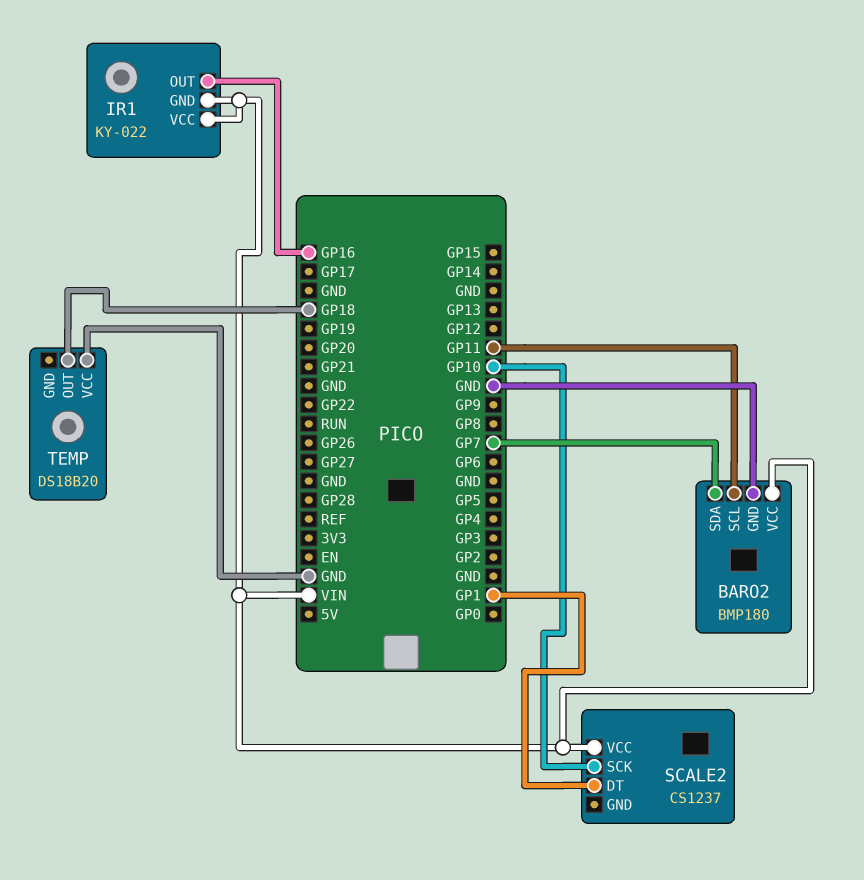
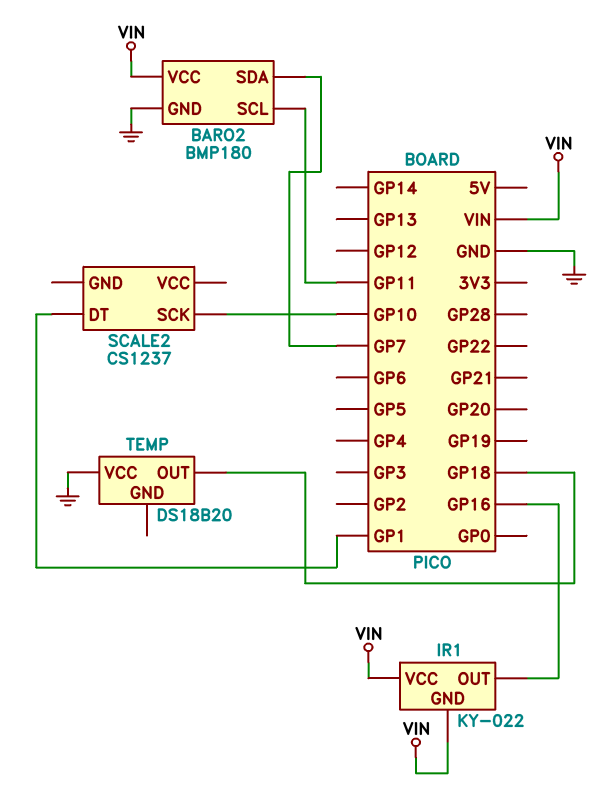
SCALE2 pin VCC: VIN -> none

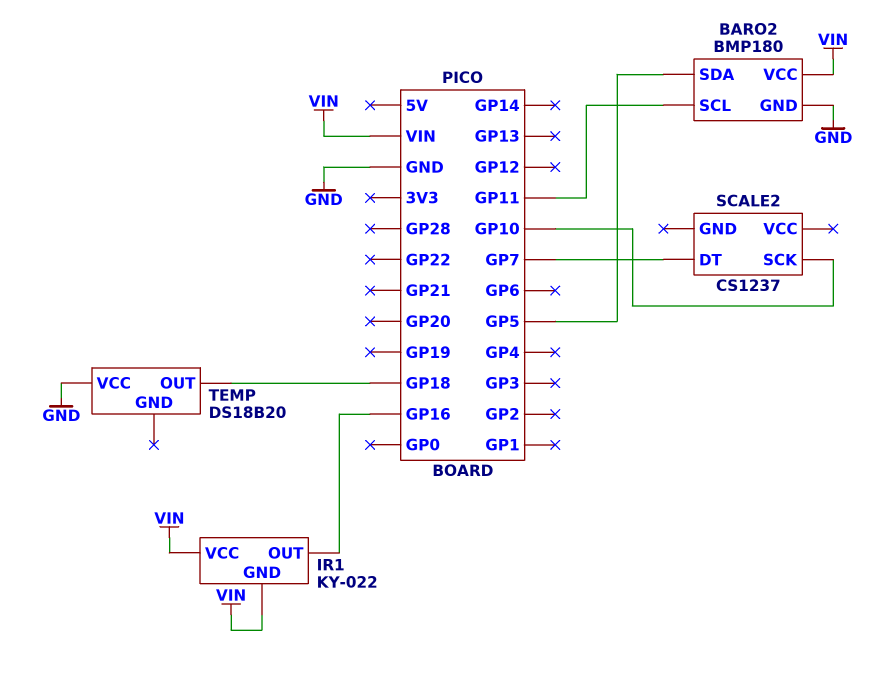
BARO2 pin SDA: GP7 -> GP5
SCALE2 pin DT: GP1 -> GP7

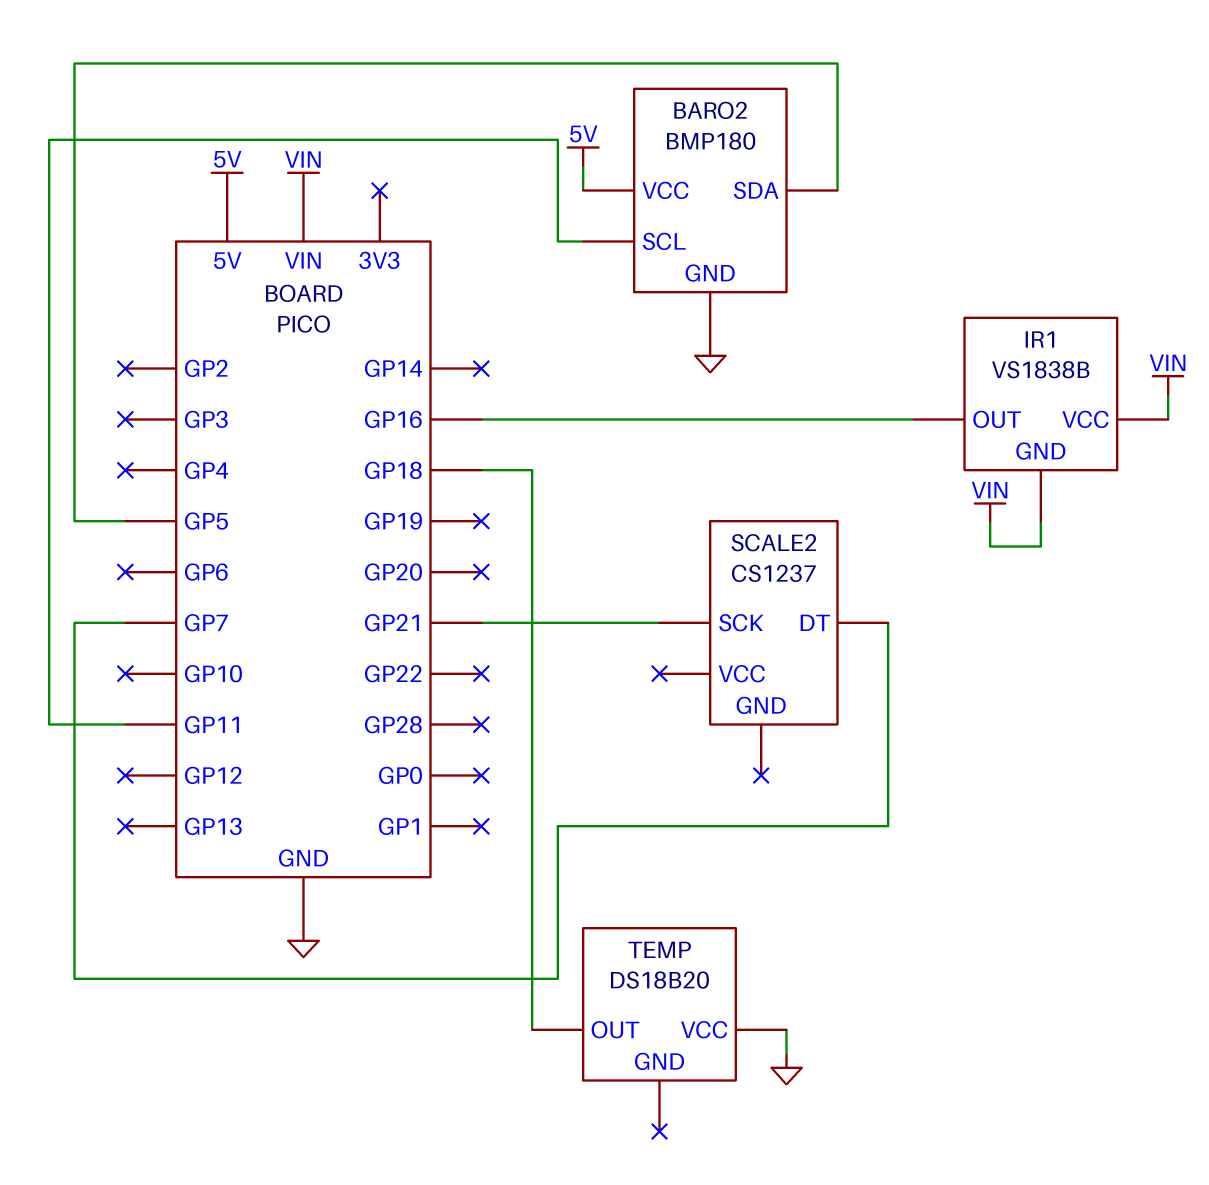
BARO2 pin VCC: VIN -> 5V
IR1: KY-022 -> VS1838B
SCALE2 pin SCK: GP10 -> GP21

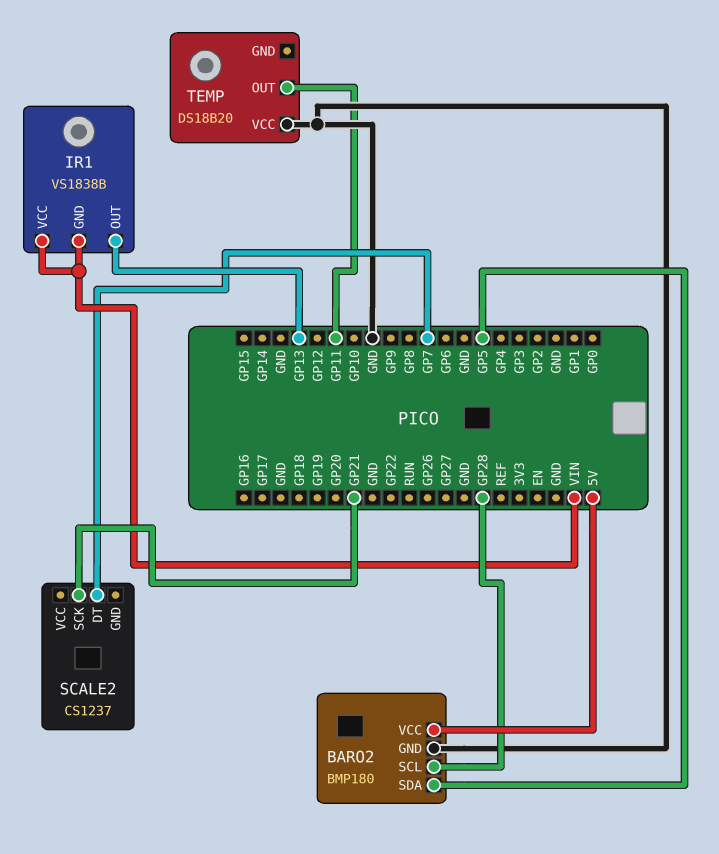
BARO2 pin SCL: GP11 -> GP28
IR1 pin OUT: GP16 -> GP13
TEMP pin OUT: GP18 -> GP11

